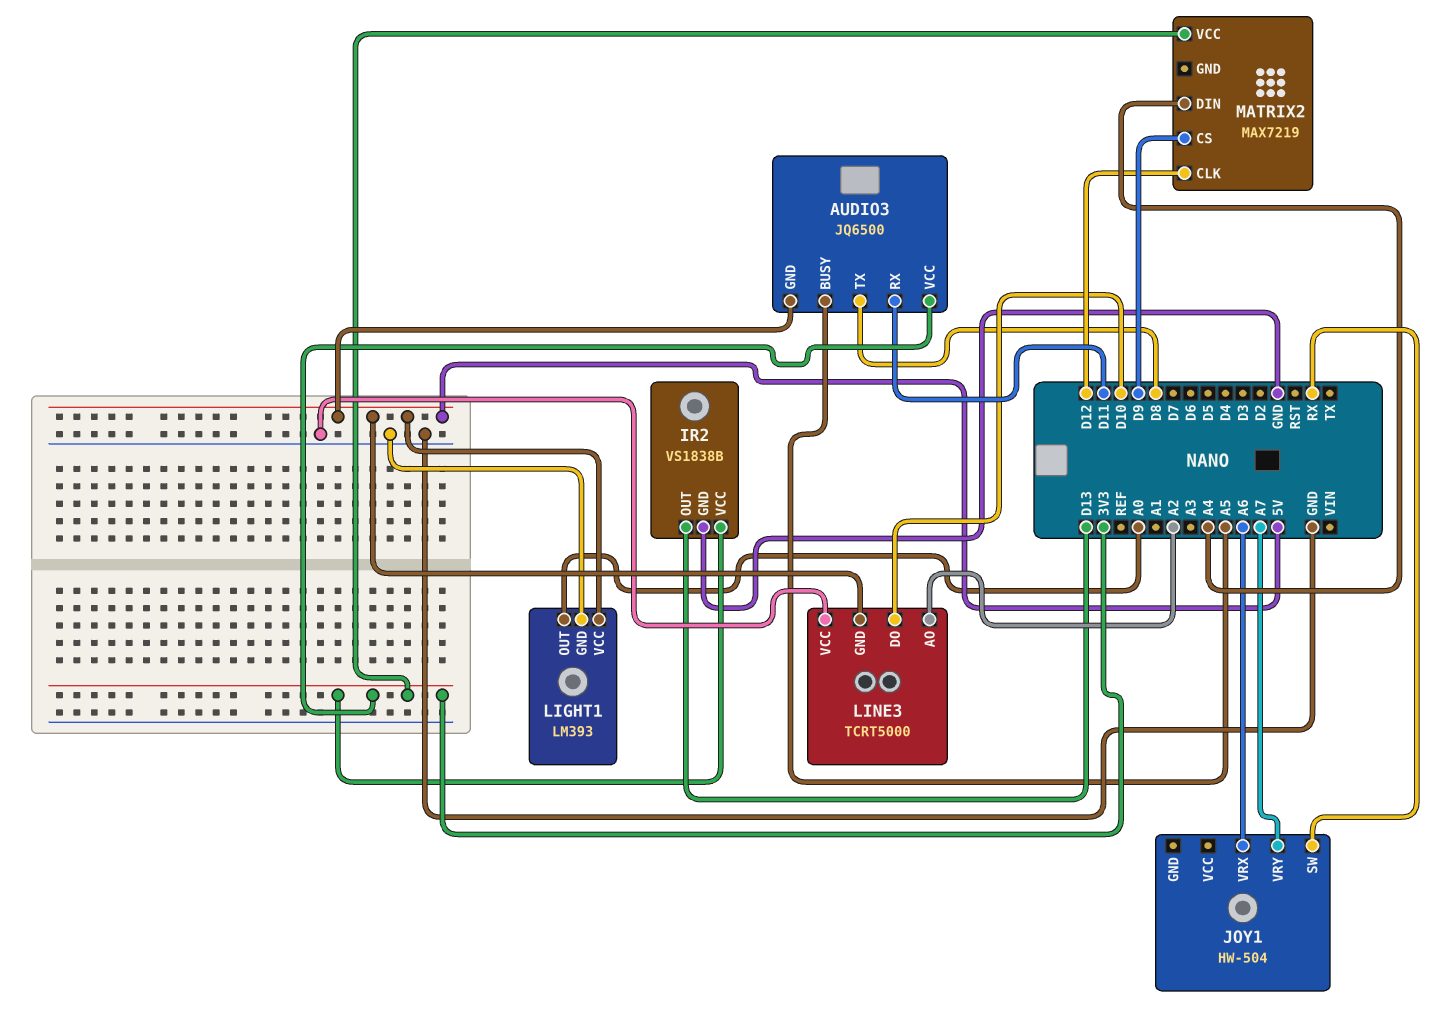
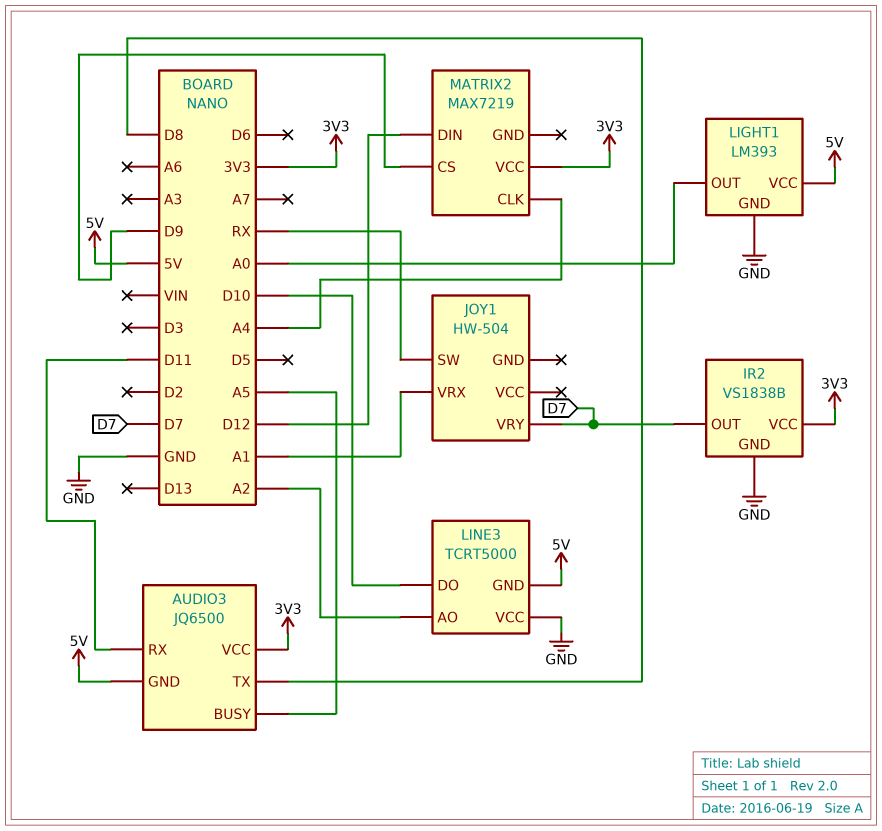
IR2 pin OUT: D13 -> D7
JOY1 pin VRX: A6 -> A1
JOY1 pin VRY: A7 -> D7
MATRIX2 pin CLK: D12 -> A4
MATRIX2 pin DIN: A4 -> D12

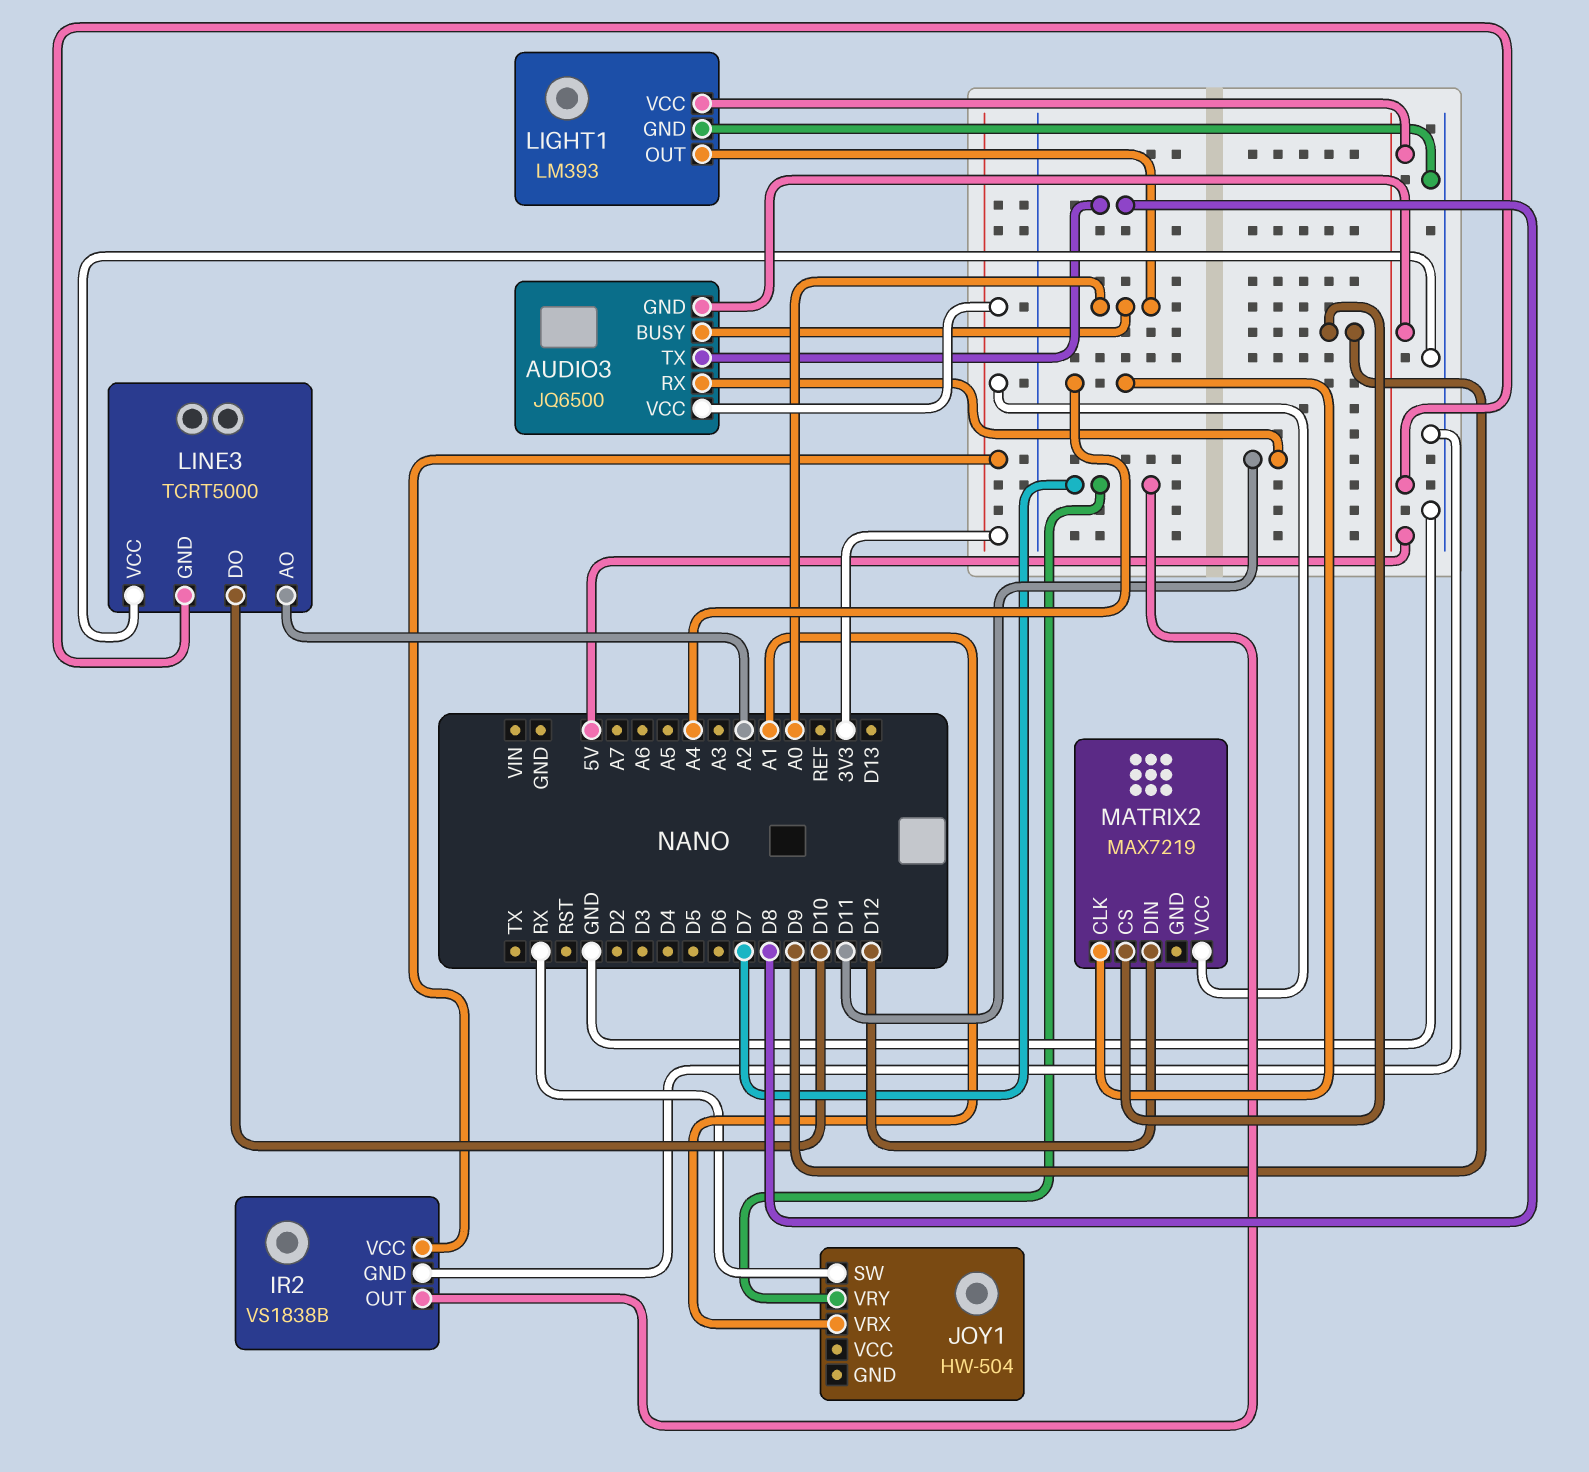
AUDIO3 pin BUSY: A5 -> A0

